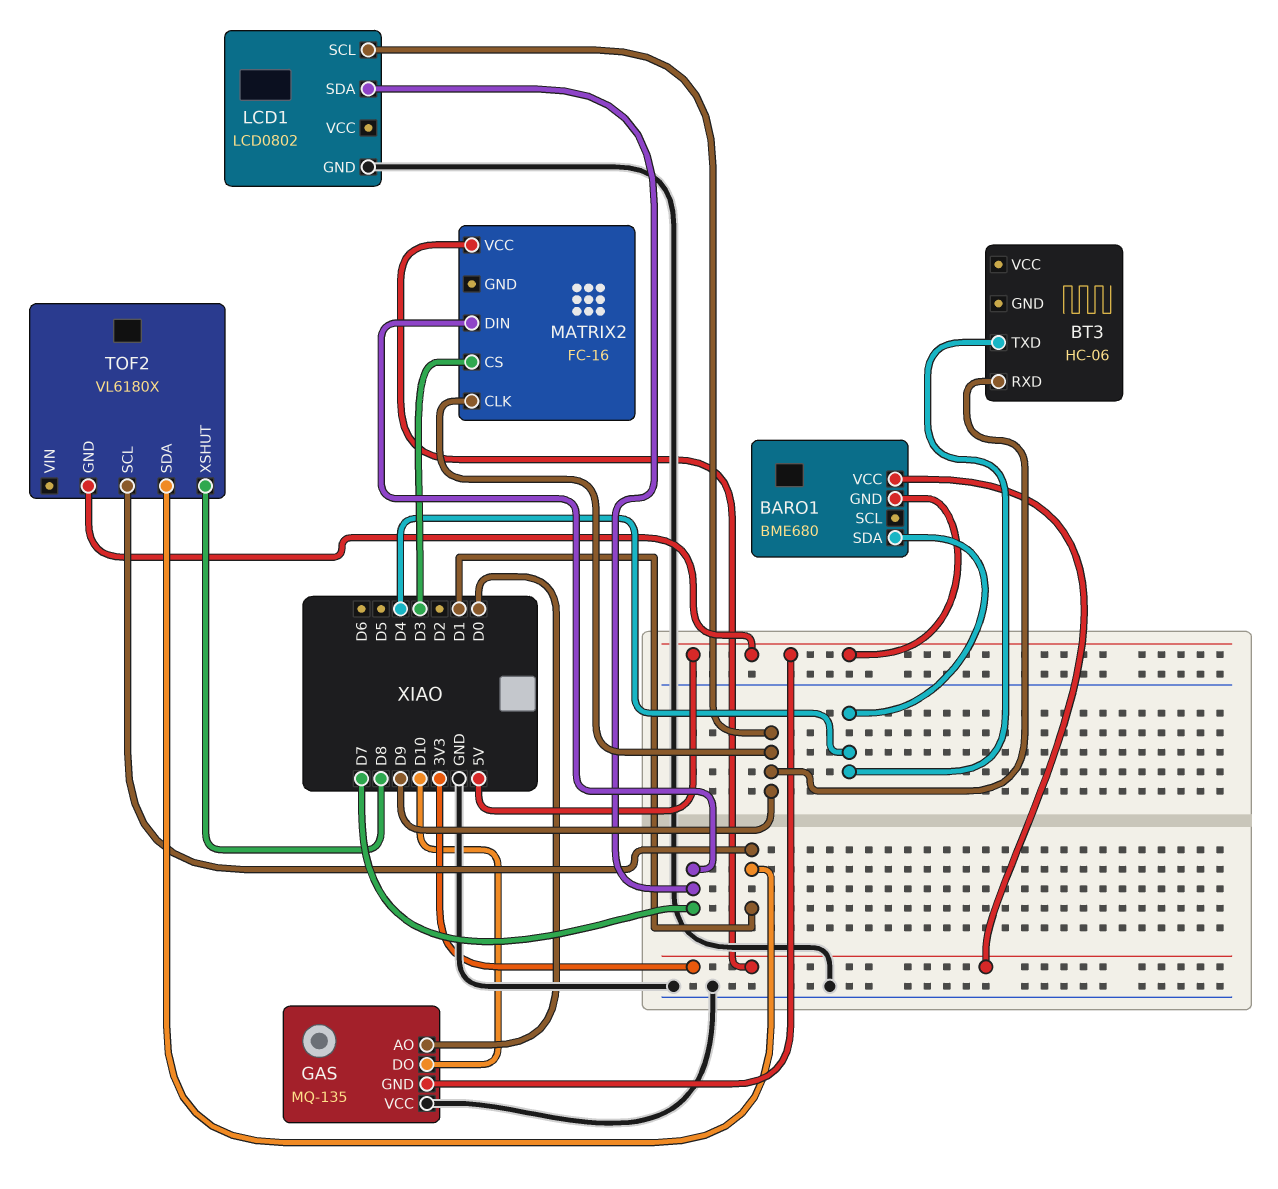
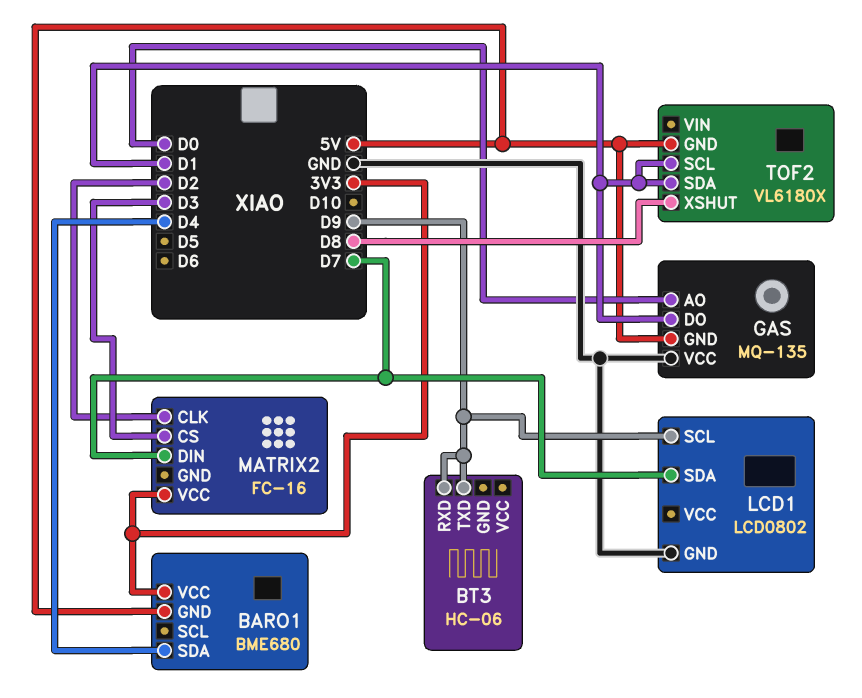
BT3 pin TXD: D4 -> D9
GAS pin DO: D10 -> D1
MATRIX2 pin CLK: D9 -> D2

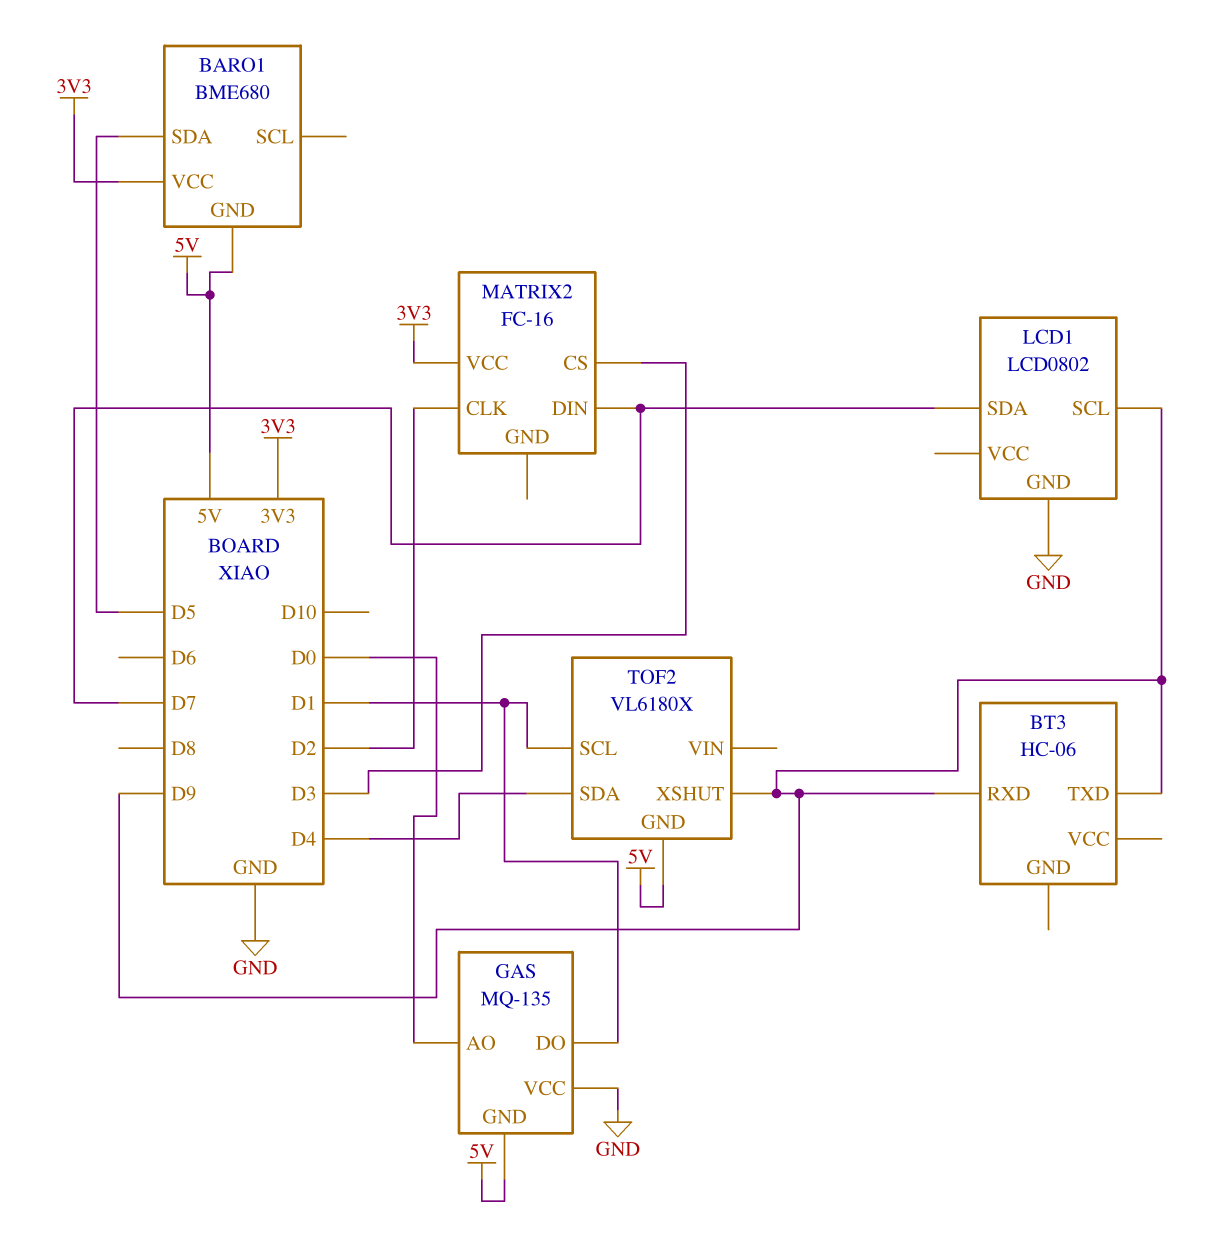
BARO1 pin SDA: D4 -> D5
TOF2 pin SDA: D1 -> D4
TOF2 pin XSHUT: D8 -> D9

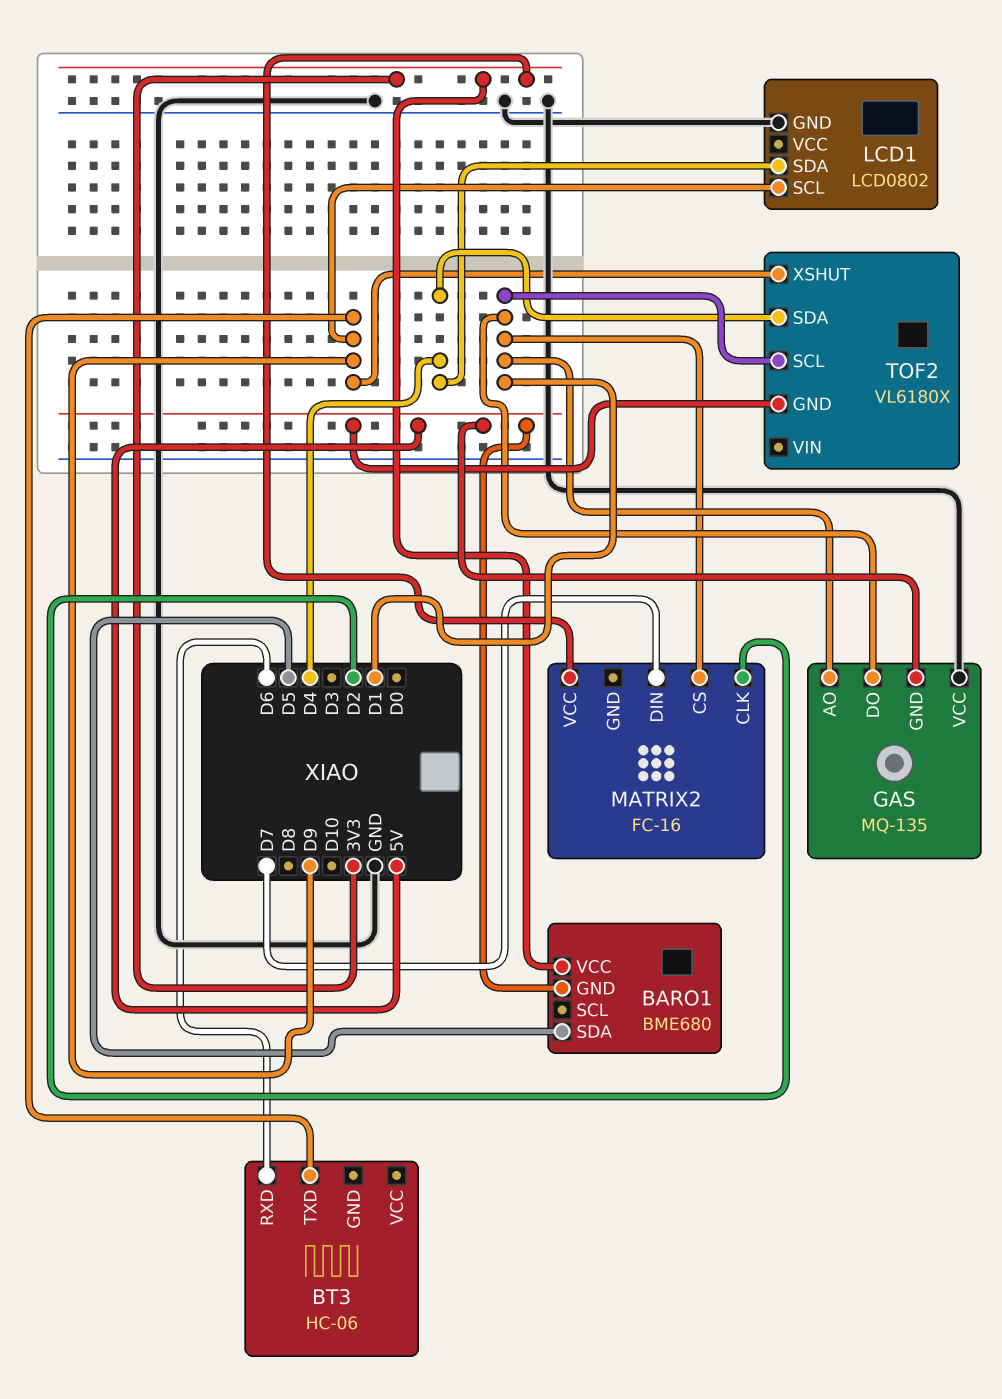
BT3 pin RXD: D9 -> D6
GAS pin AO: D0 -> D1
LCD1 pin SDA: D7 -> D4
MATRIX2 pin CS: D3 -> D1

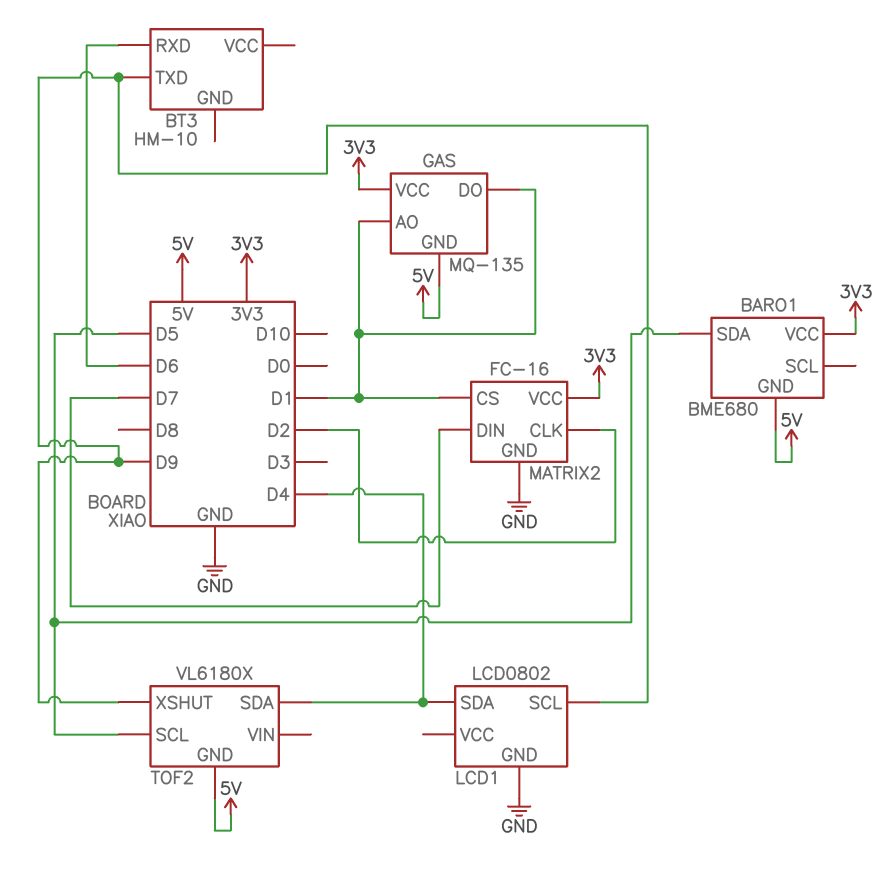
BT3: HC-06 -> HM-10
GAS pin VCC: GND -> 3V3
MATRIX2 pin GND: none -> GND
TOF2 pin SCL: D1 -> D5

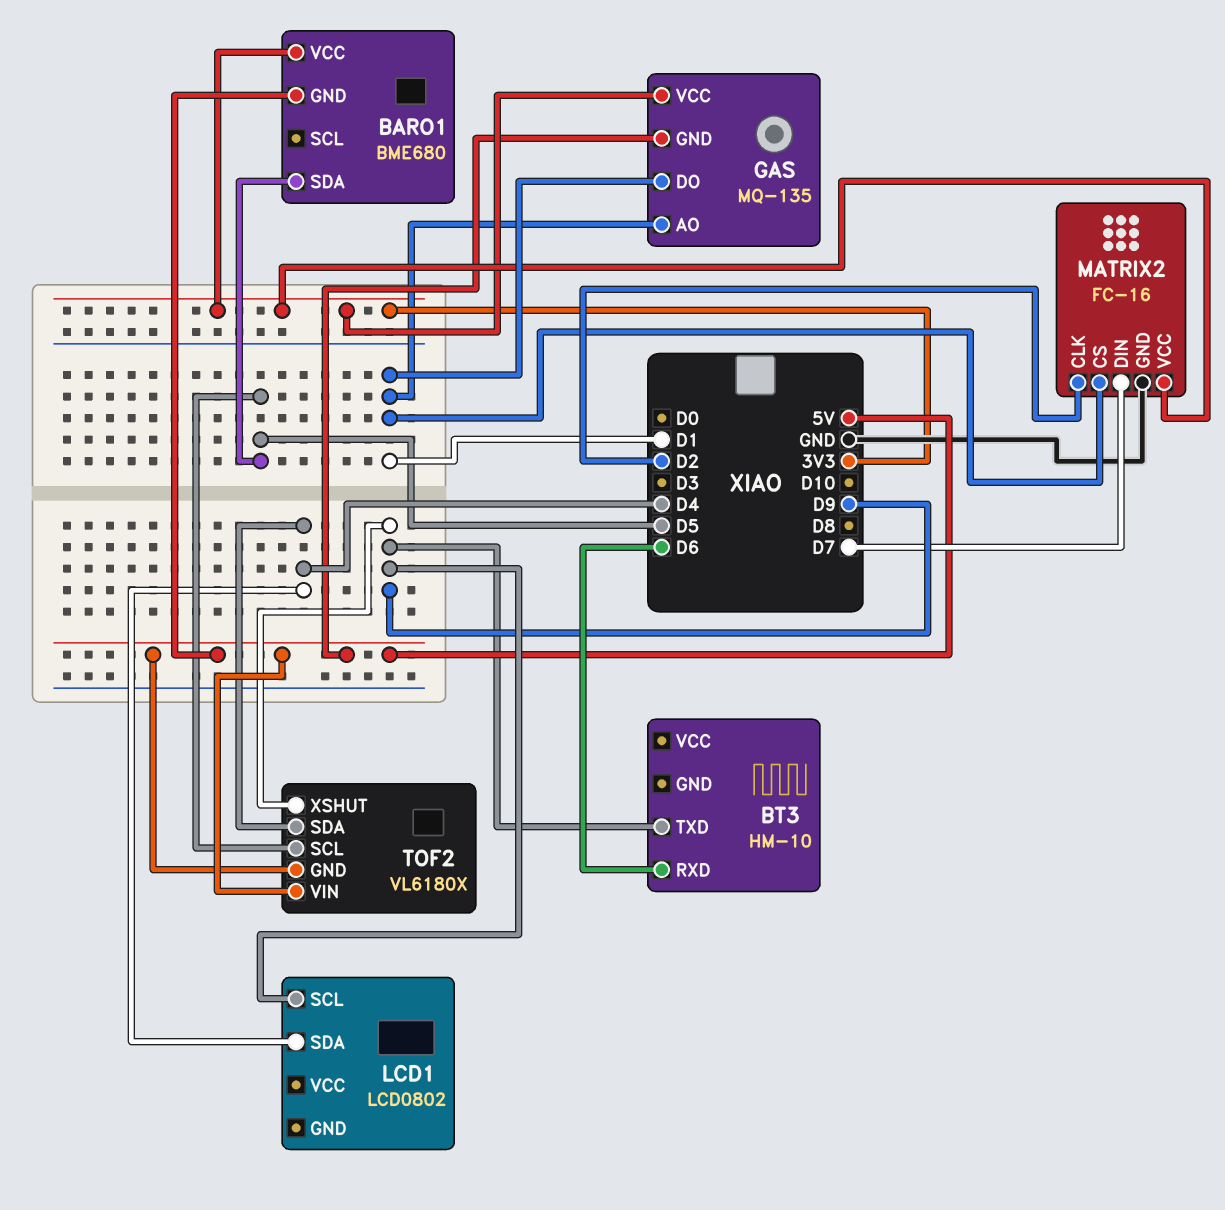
LCD1 pin GND: GND -> none
TOF2 pin VIN: none -> 5V

